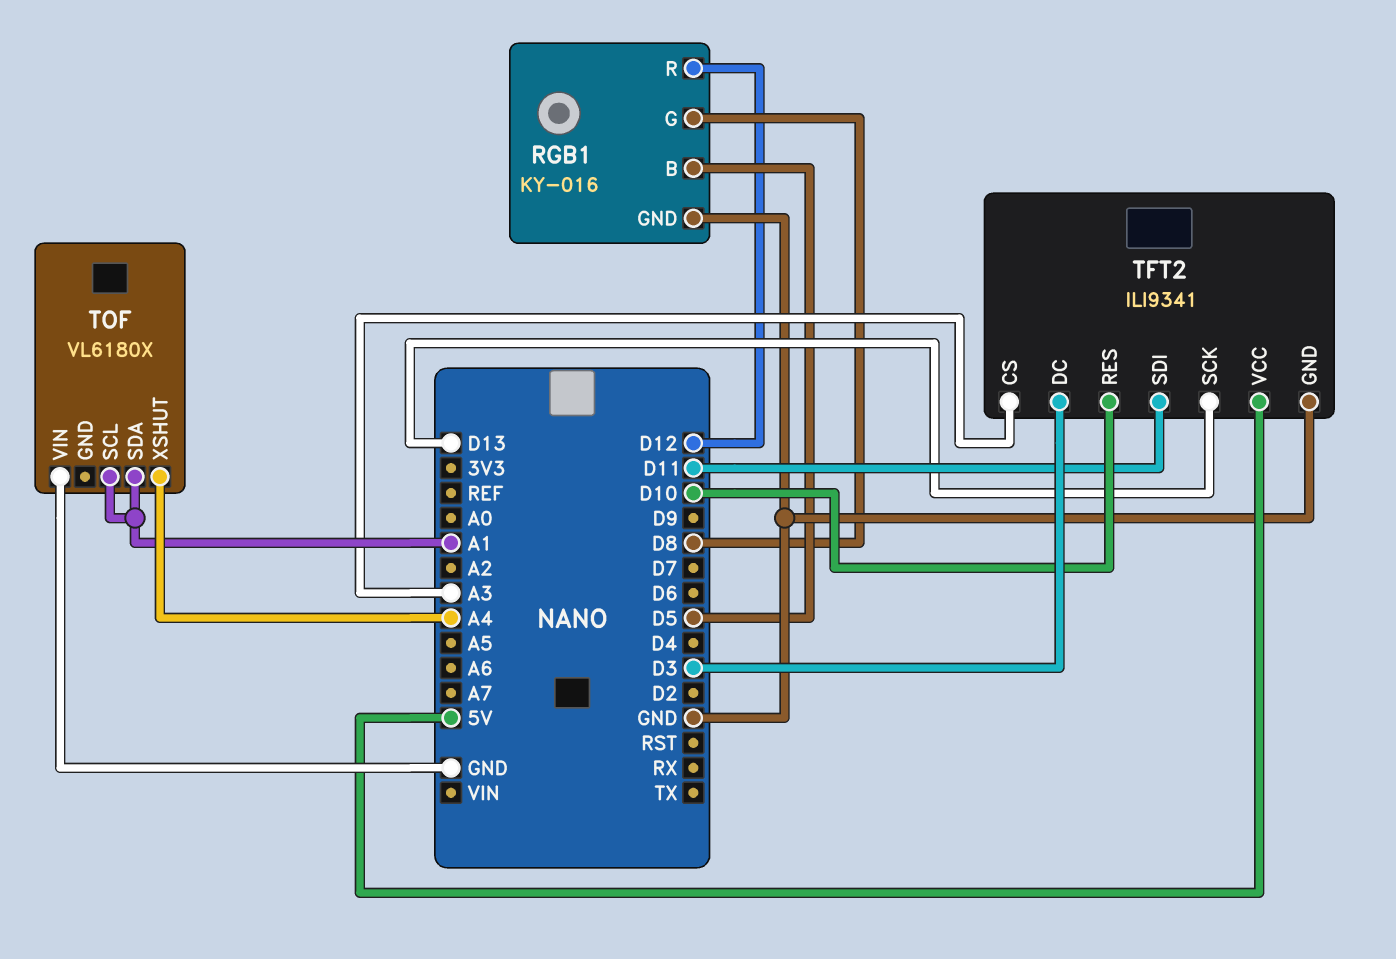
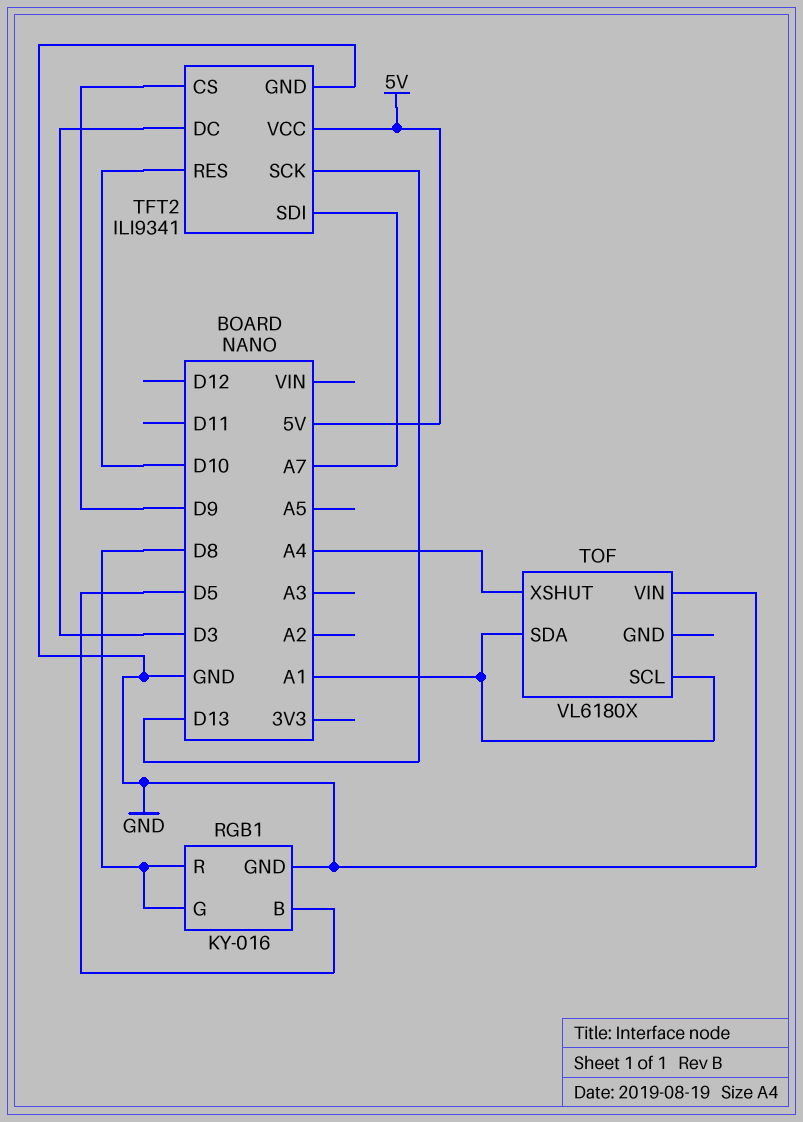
RGB1 pin R: D12 -> D8
TFT2 pin CS: A3 -> D9
TFT2 pin SDI: D11 -> A7

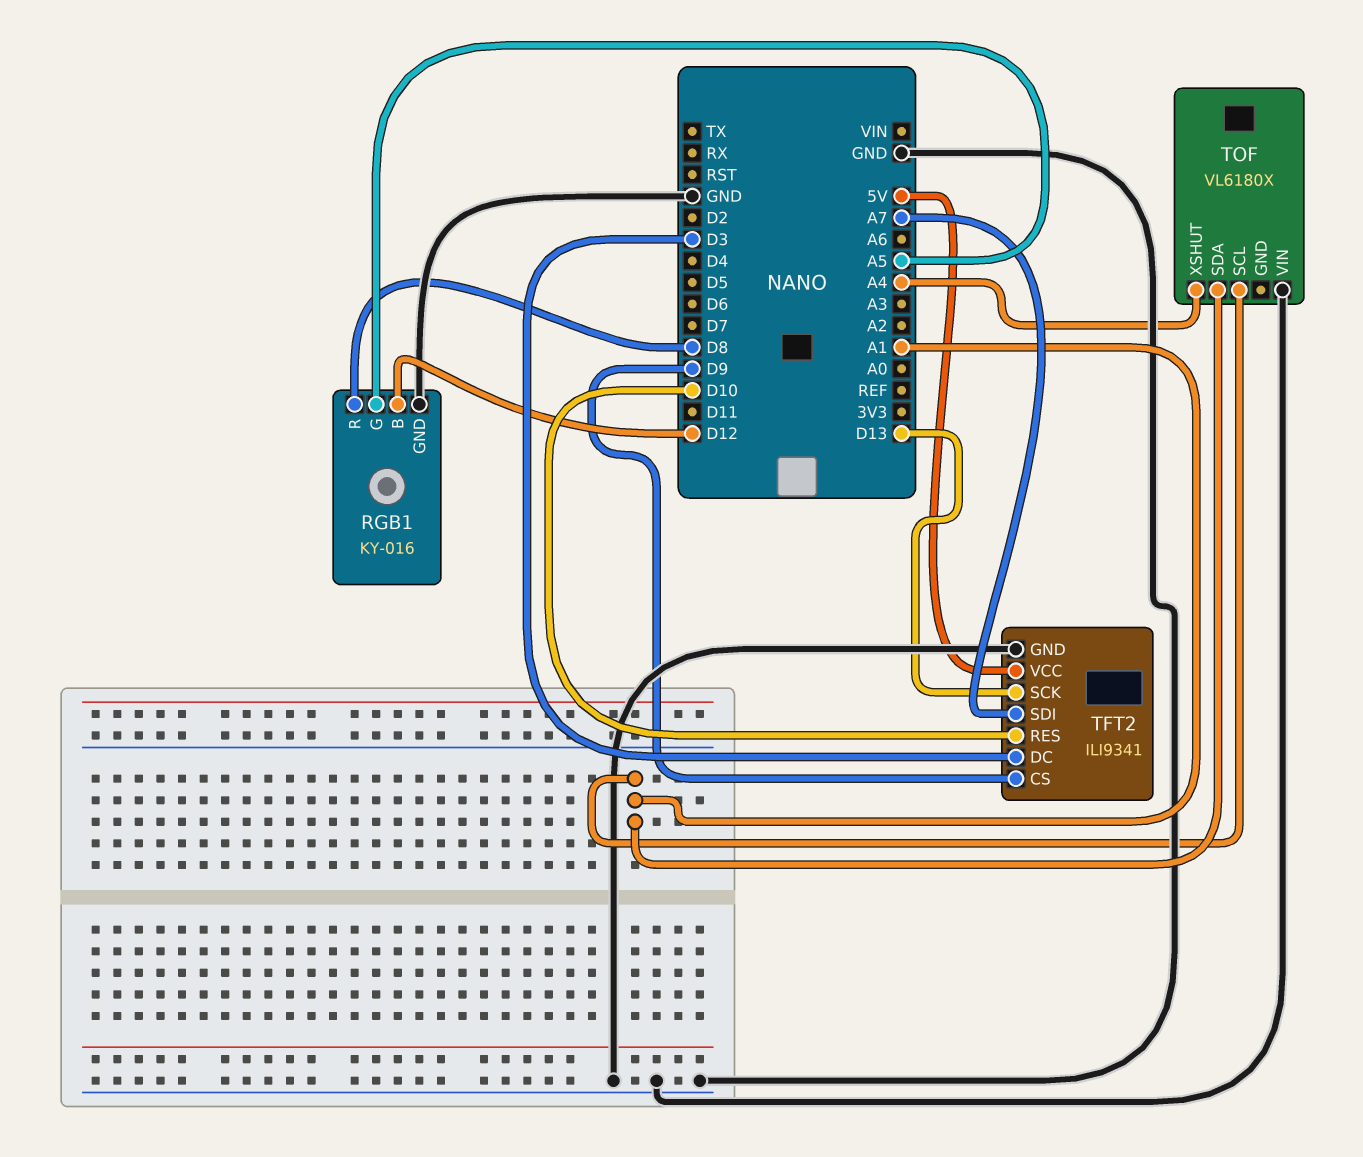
RGB1 pin B: D5 -> D12
RGB1 pin G: D8 -> A5

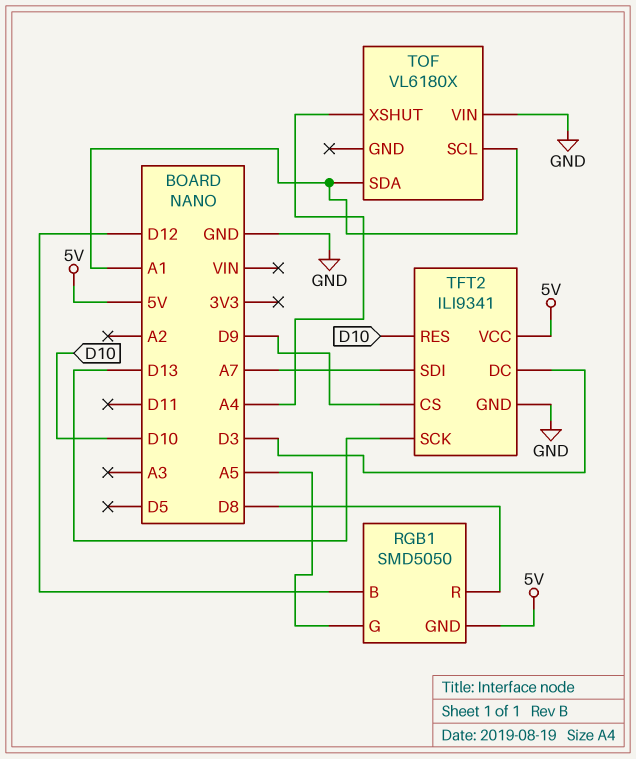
RGB1: KY-016 -> SMD5050
RGB1 pin GND: GND -> 5V

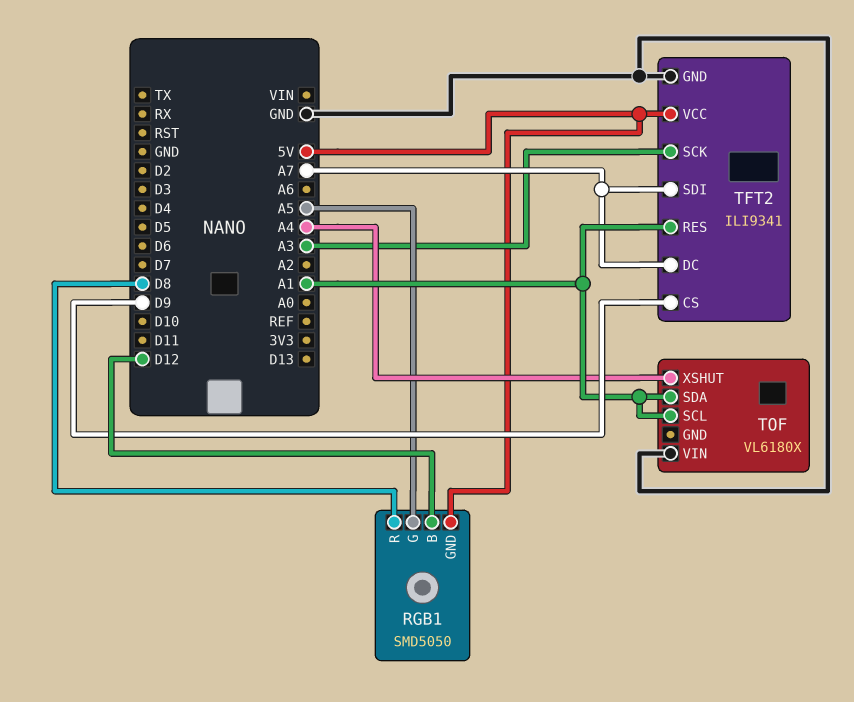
TFT2 pin DC: D3 -> A7
TFT2 pin RES: D10 -> A1
TFT2 pin SCK: D13 -> A3

